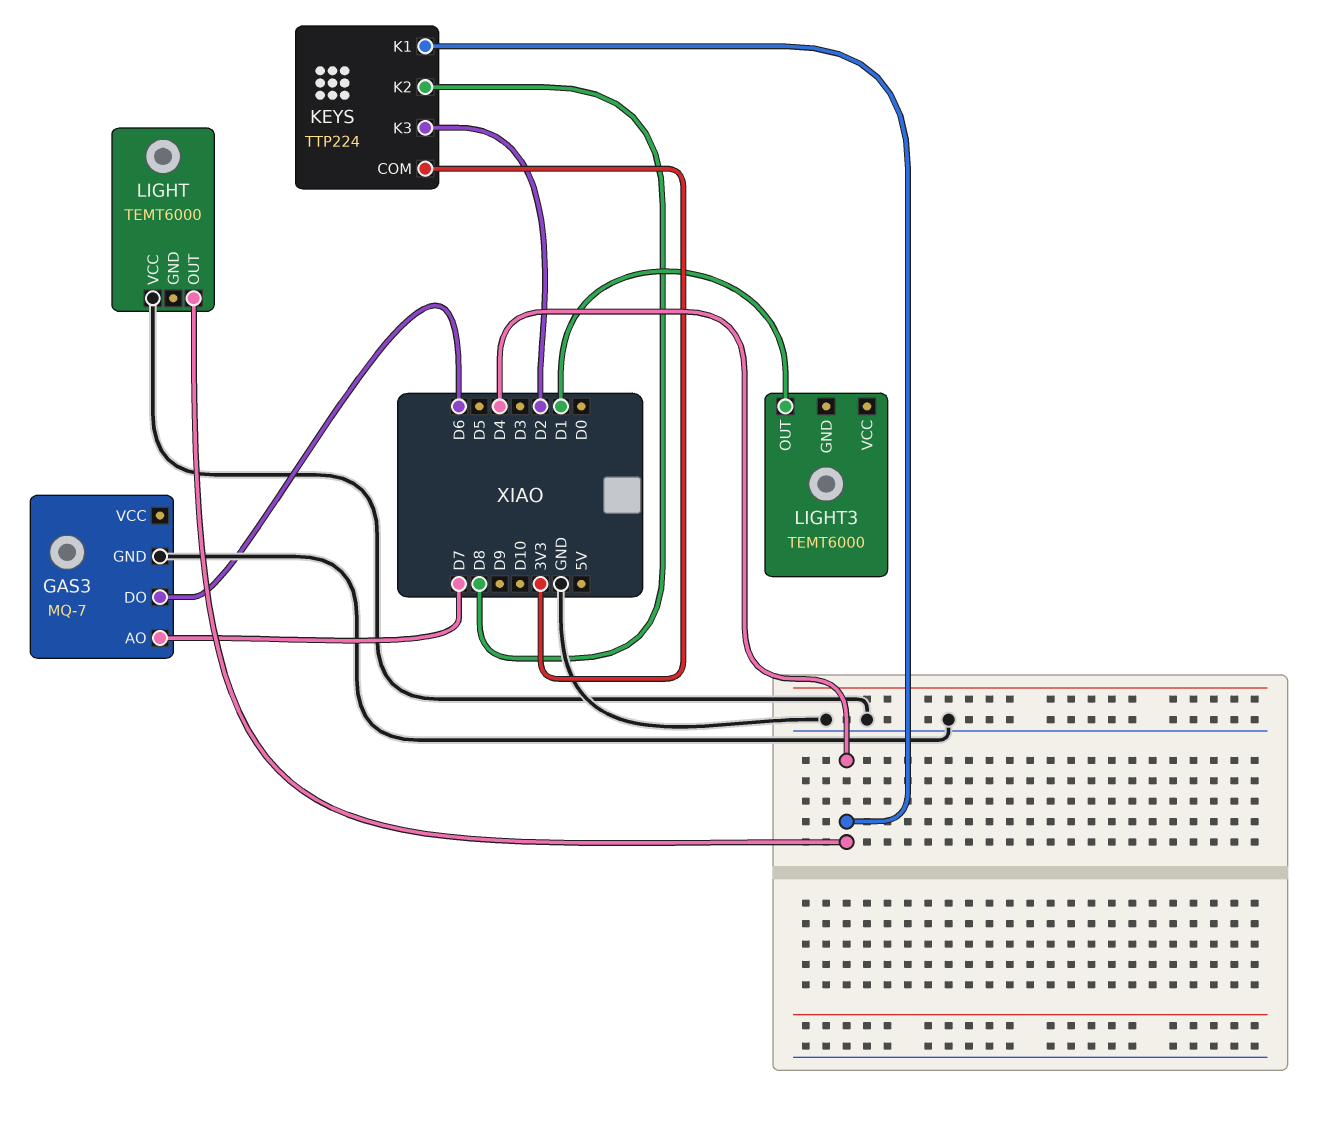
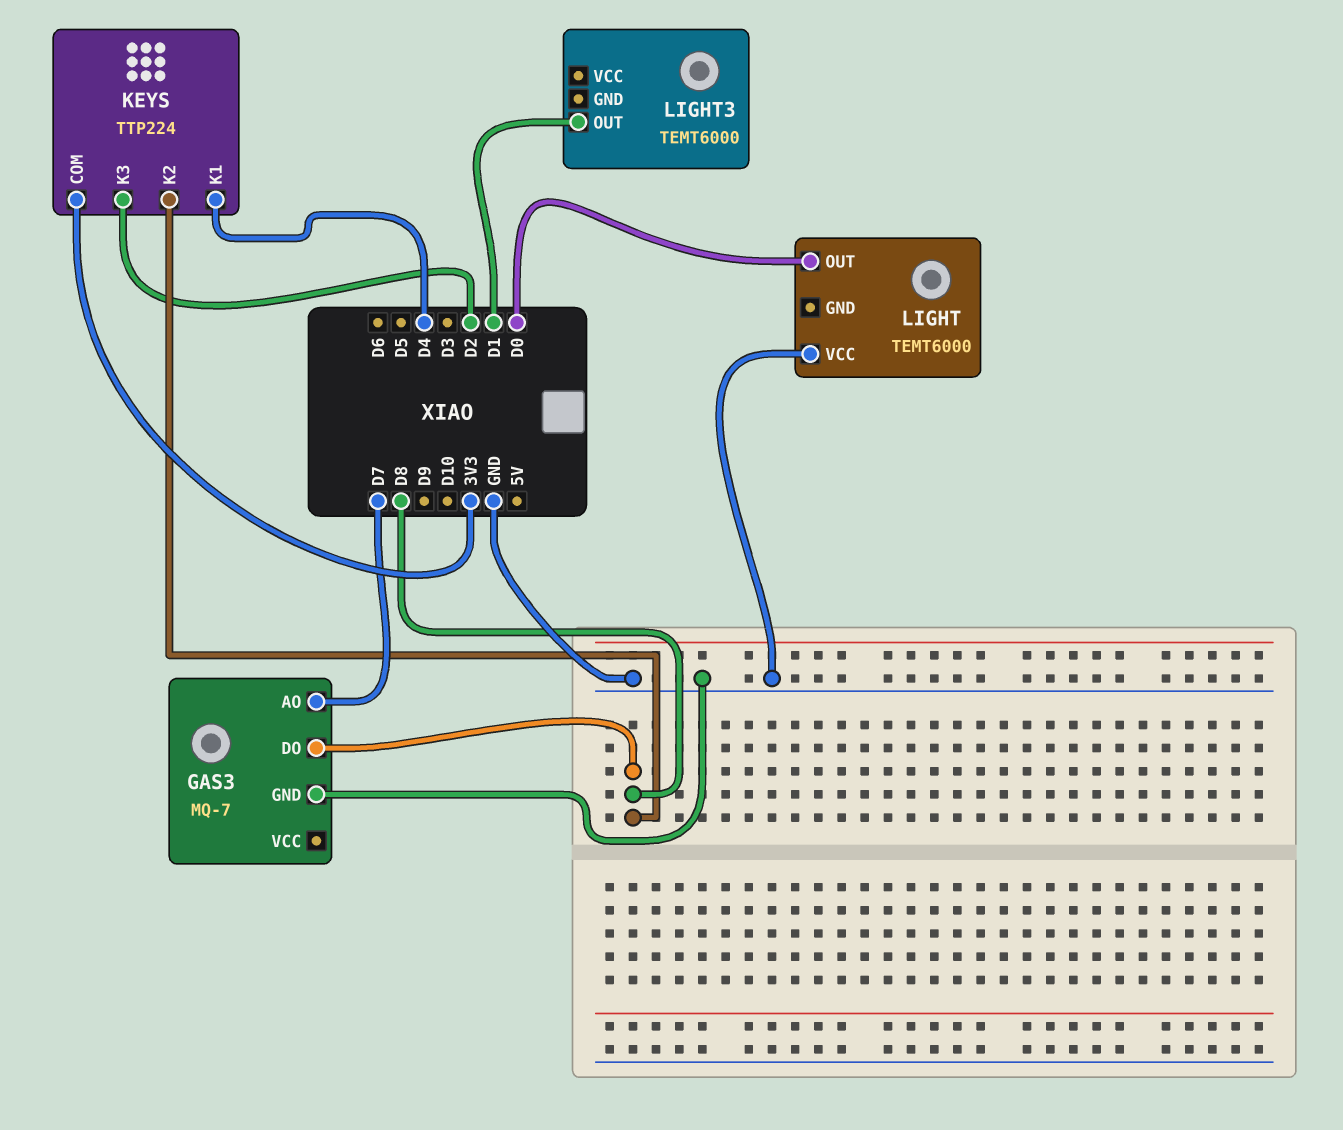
GAS3 pin DO: D6 -> D8
LIGHT pin OUT: D4 -> D0

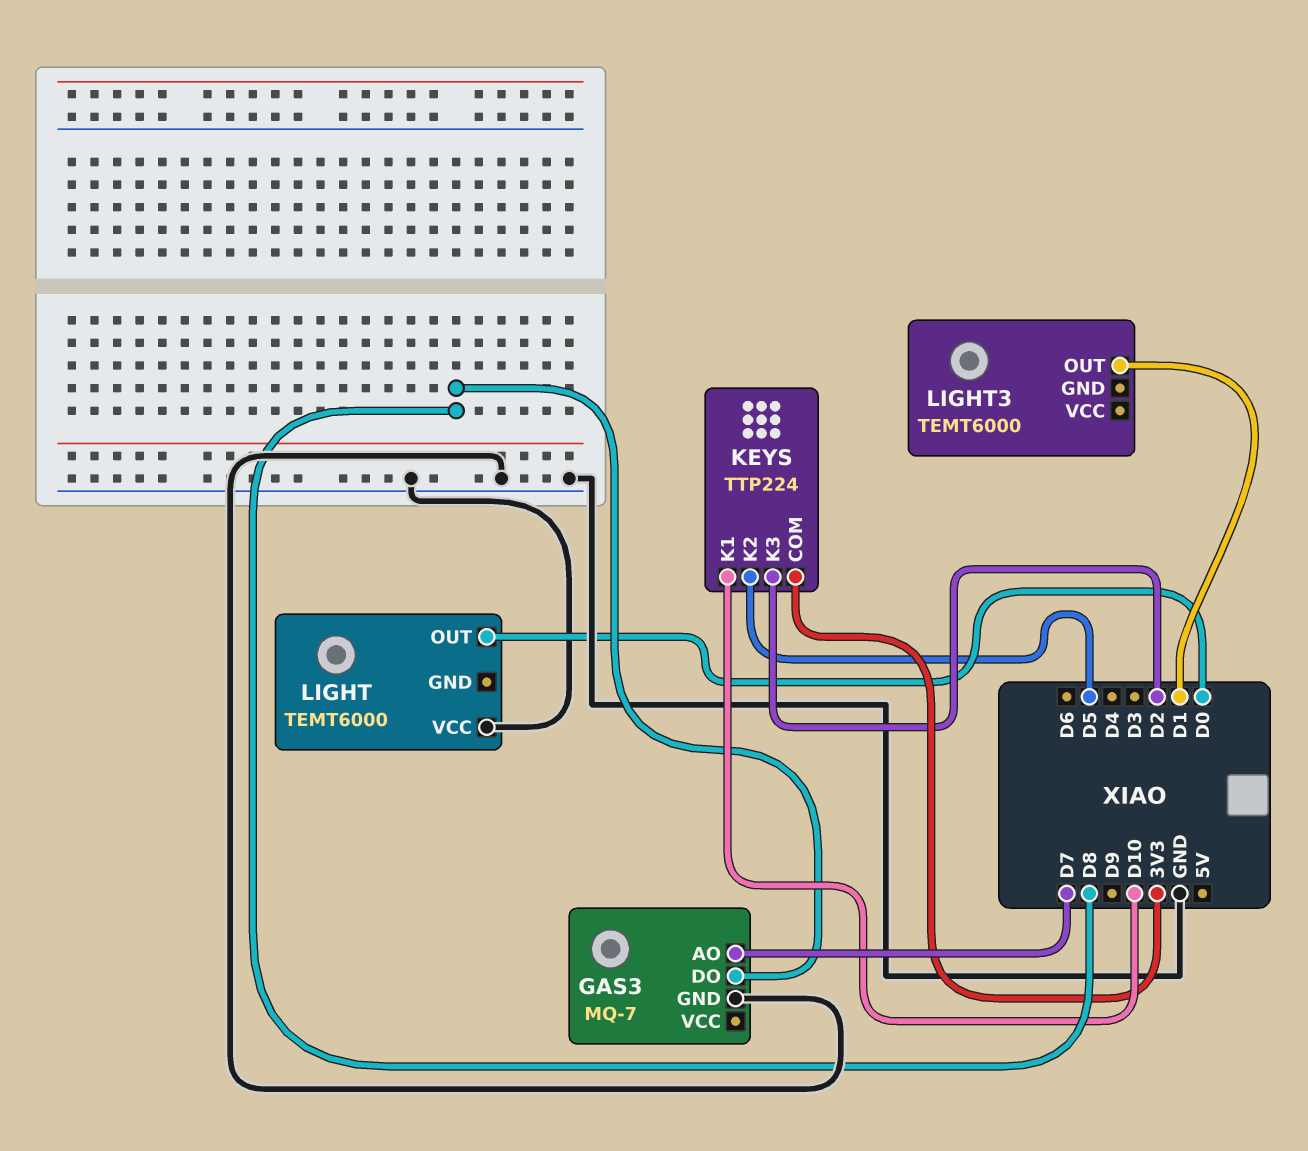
KEYS pin K1: D4 -> D10
KEYS pin K2: D8 -> D5

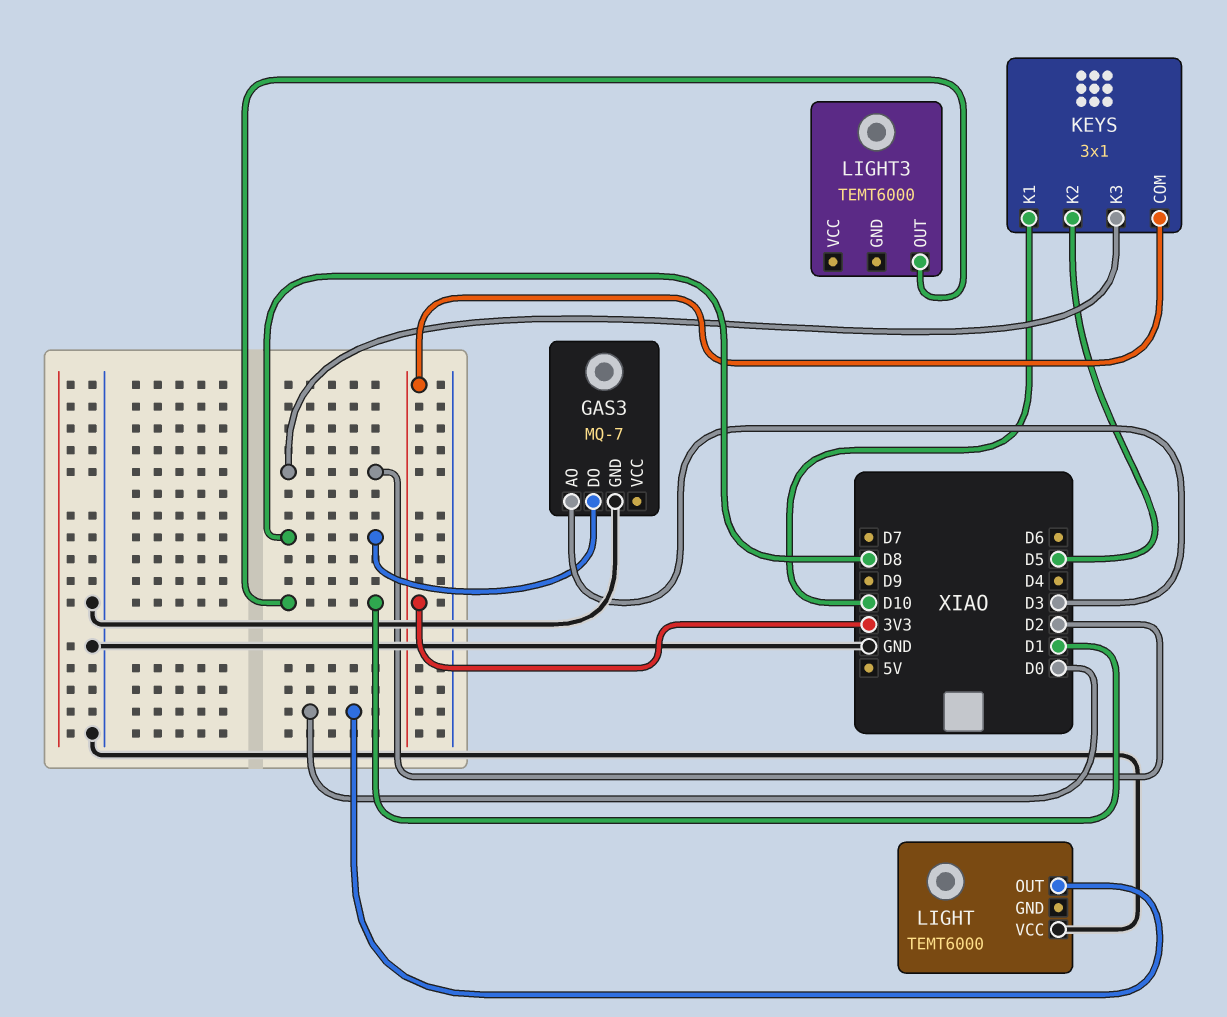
GAS3 pin AO: D7 -> D3
KEYS: TTP224 -> 3x1

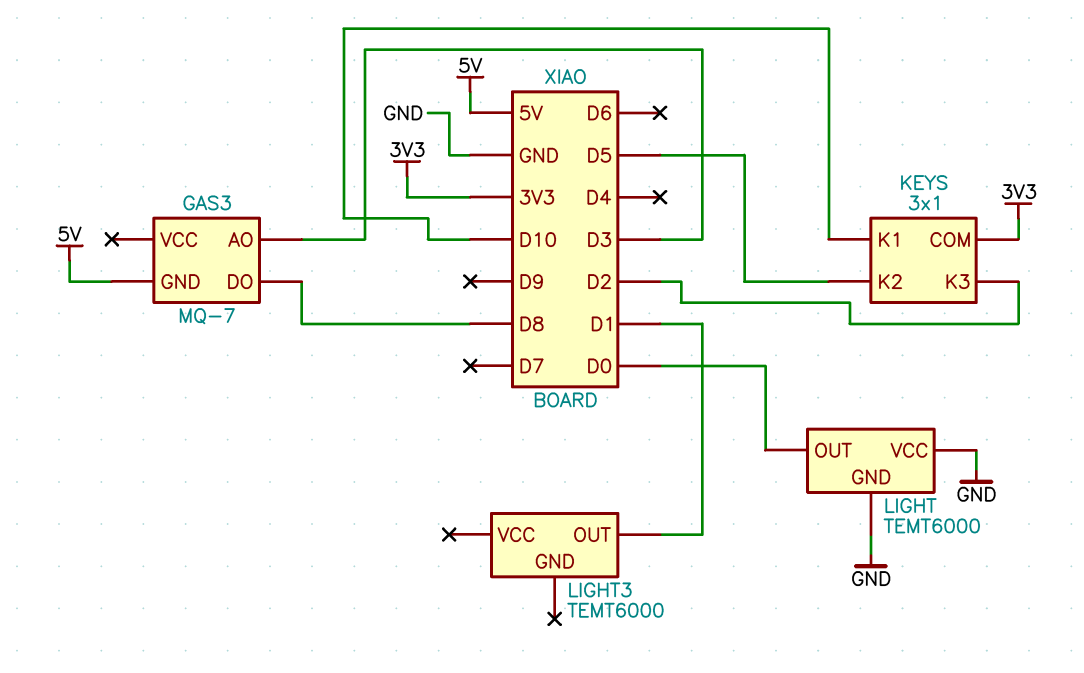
GAS3 pin GND: GND -> 5V
LIGHT pin GND: none -> GND

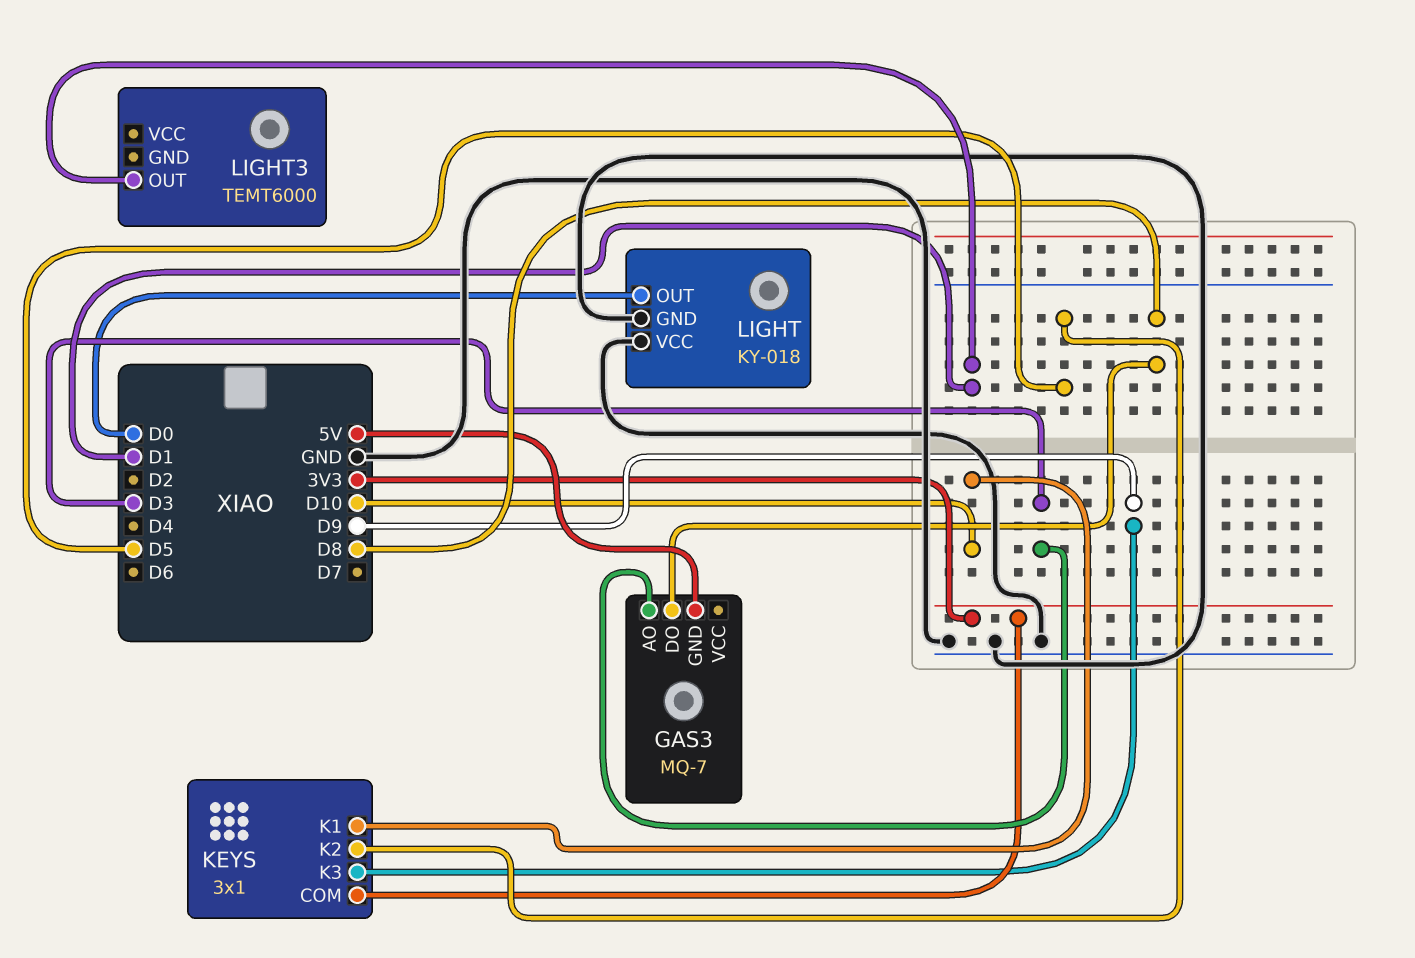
KEYS pin K3: D2 -> D9
LIGHT: TEMT6000 -> KY-018

